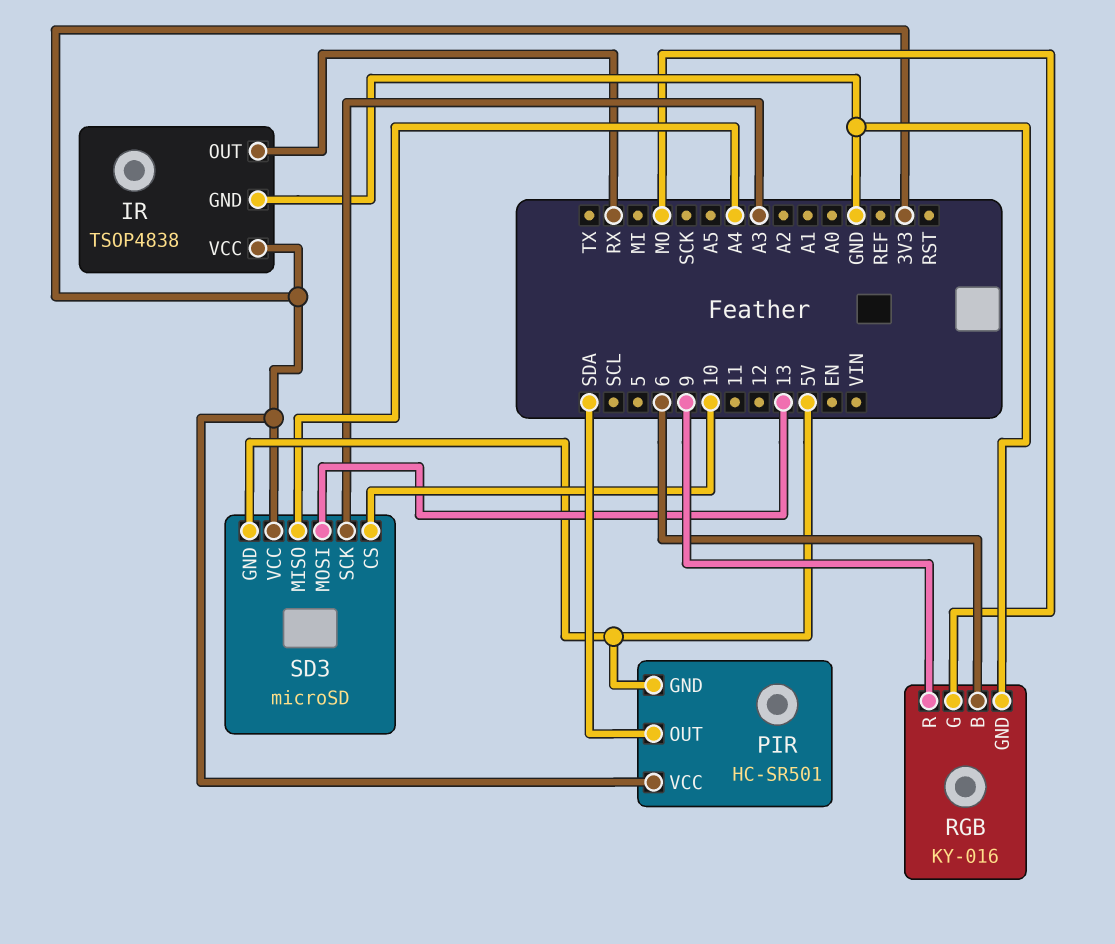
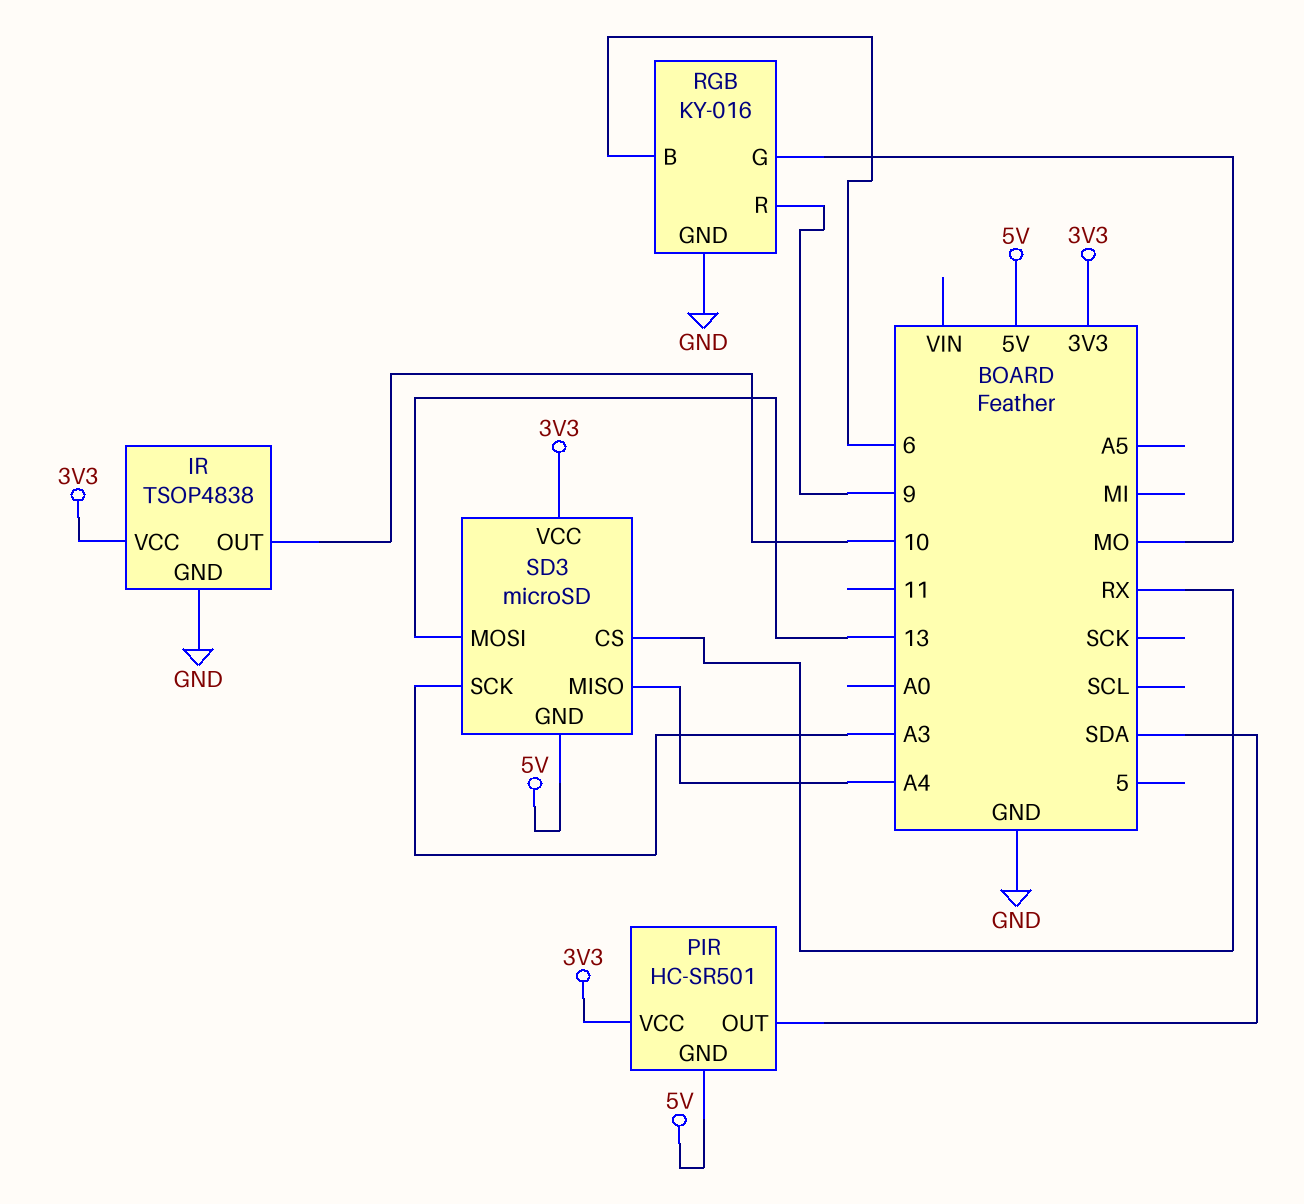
IR pin OUT: RX -> 10
SD3 pin CS: 10 -> RX

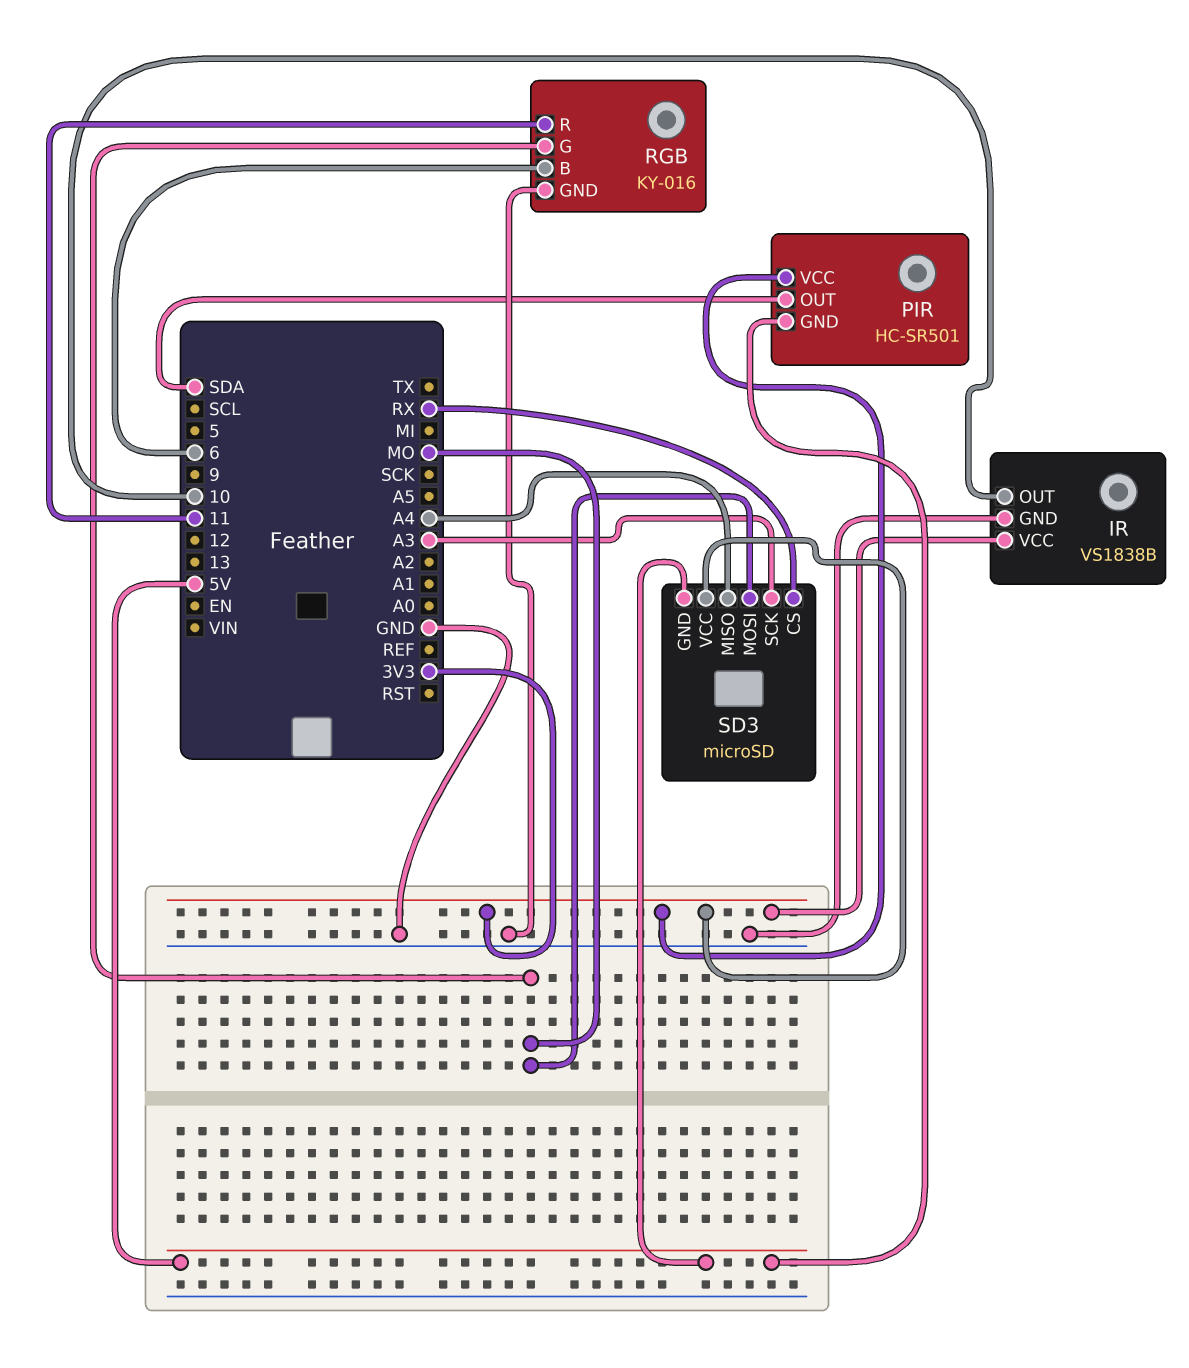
IR: TSOP4838 -> VS1838B
RGB pin R: 9 -> 11
SD3 pin MOSI: 13 -> MO

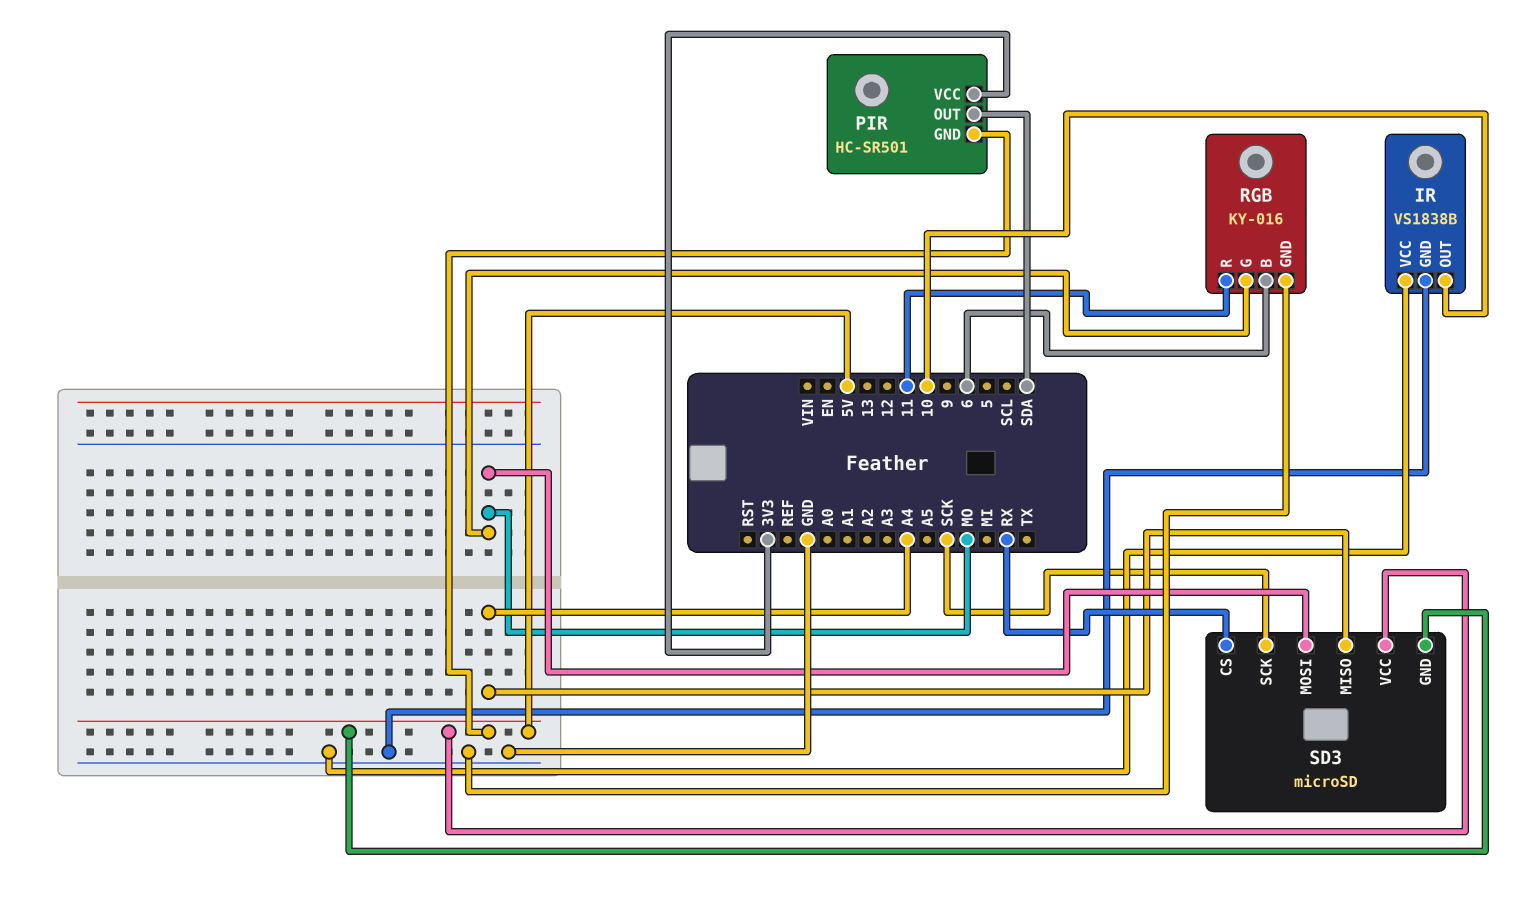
IR pin VCC: 3V3 -> GND
SD3 pin SCK: A3 -> SCK
SD3 pin VCC: 3V3 -> 5V

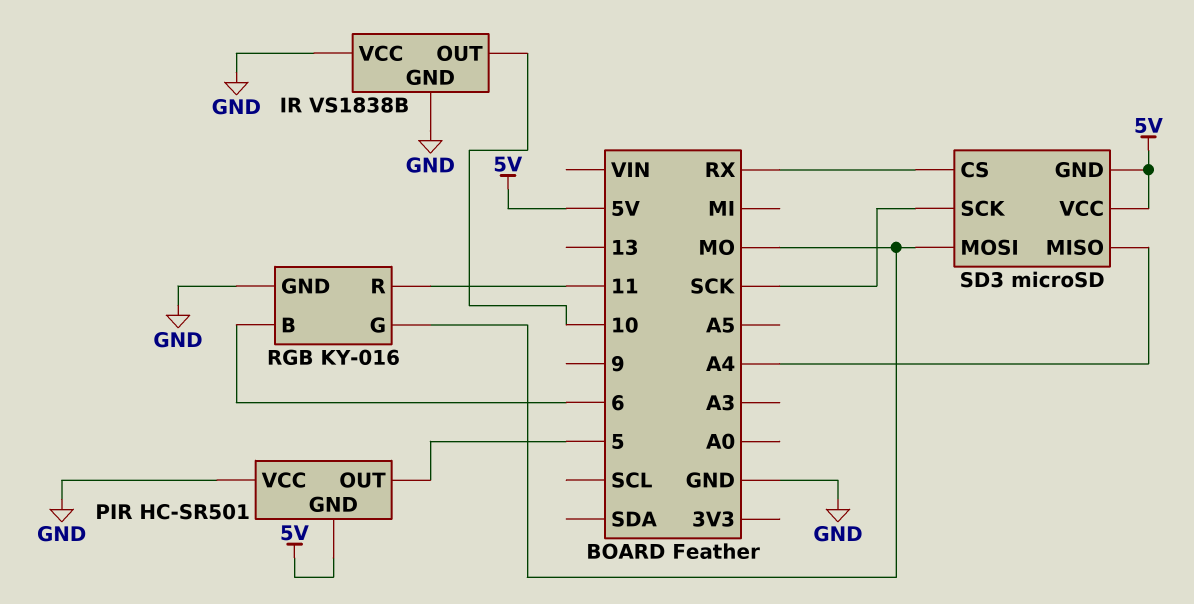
PIR pin OUT: SDA -> 5
PIR pin VCC: 3V3 -> GND

